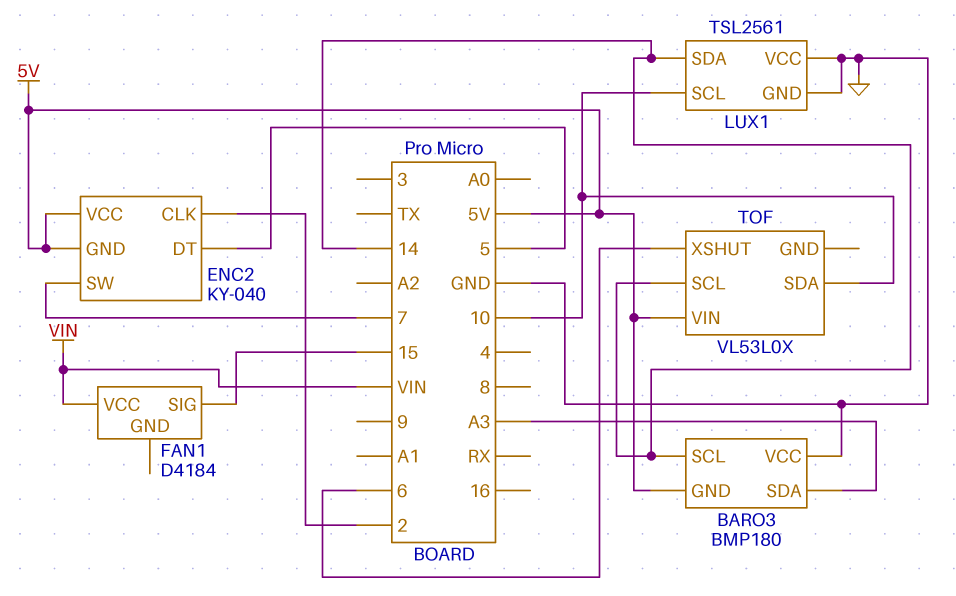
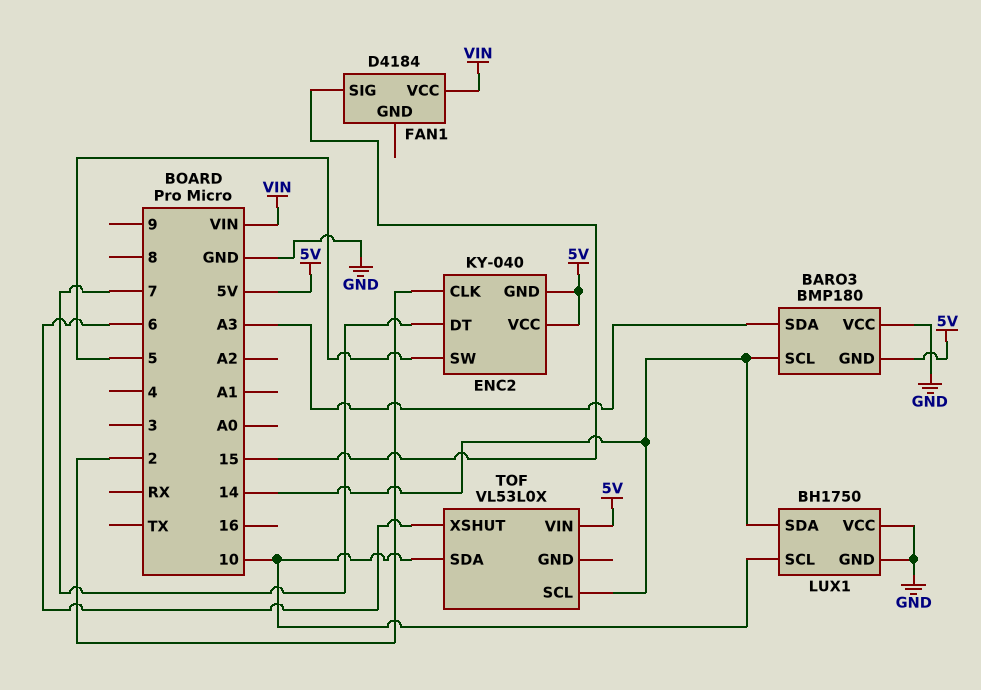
ENC2 pin DT: 5 -> 7
ENC2 pin SW: 7 -> 5
LUX1: TSL2561 -> BH1750

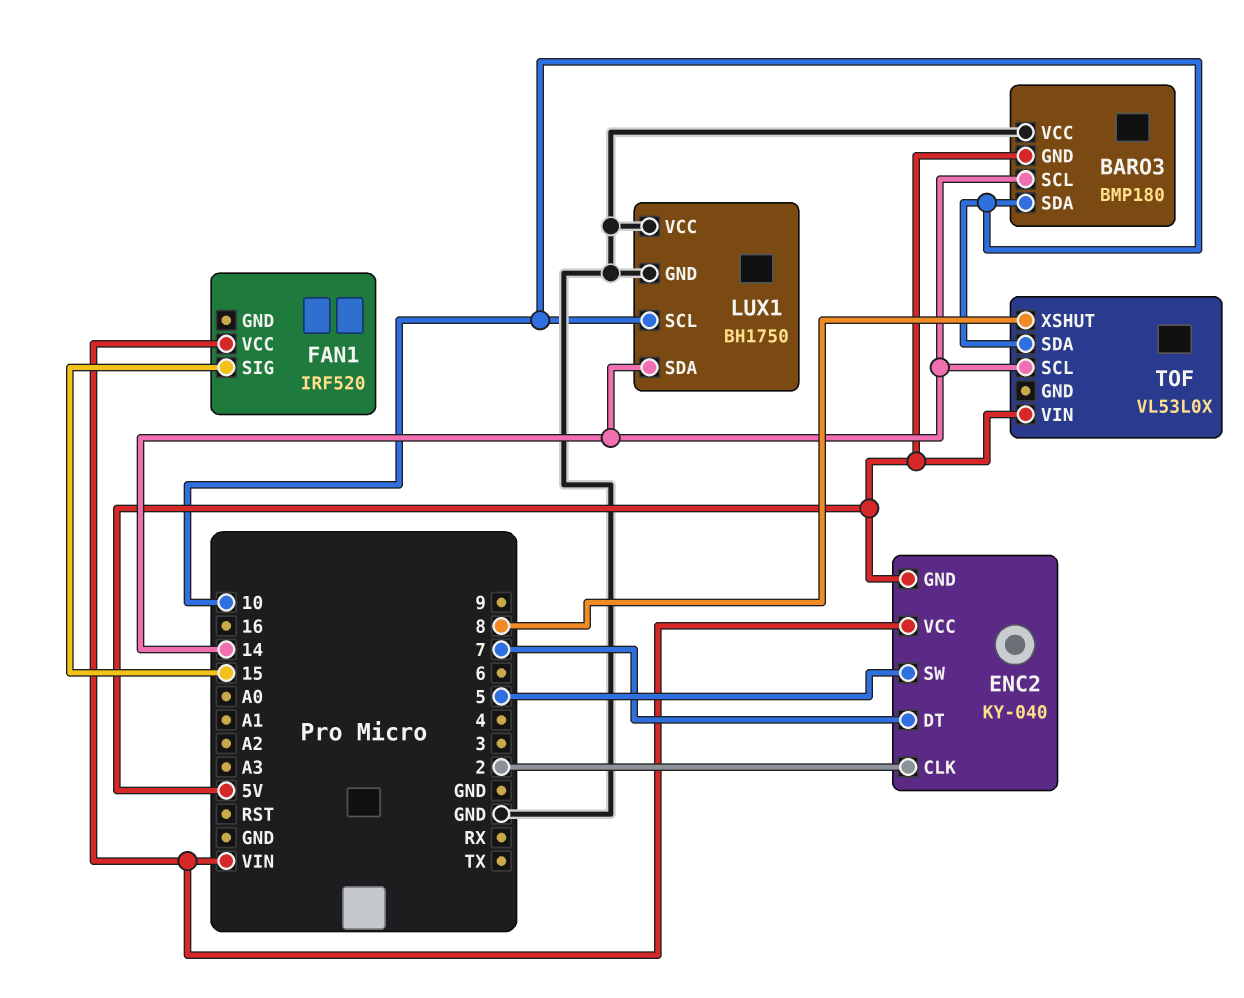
BARO3 pin SDA: A3 -> 10
ENC2 pin VCC: 5V -> VIN
FAN1: D4184 -> IRF520
TOF pin XSHUT: 6 -> 8

